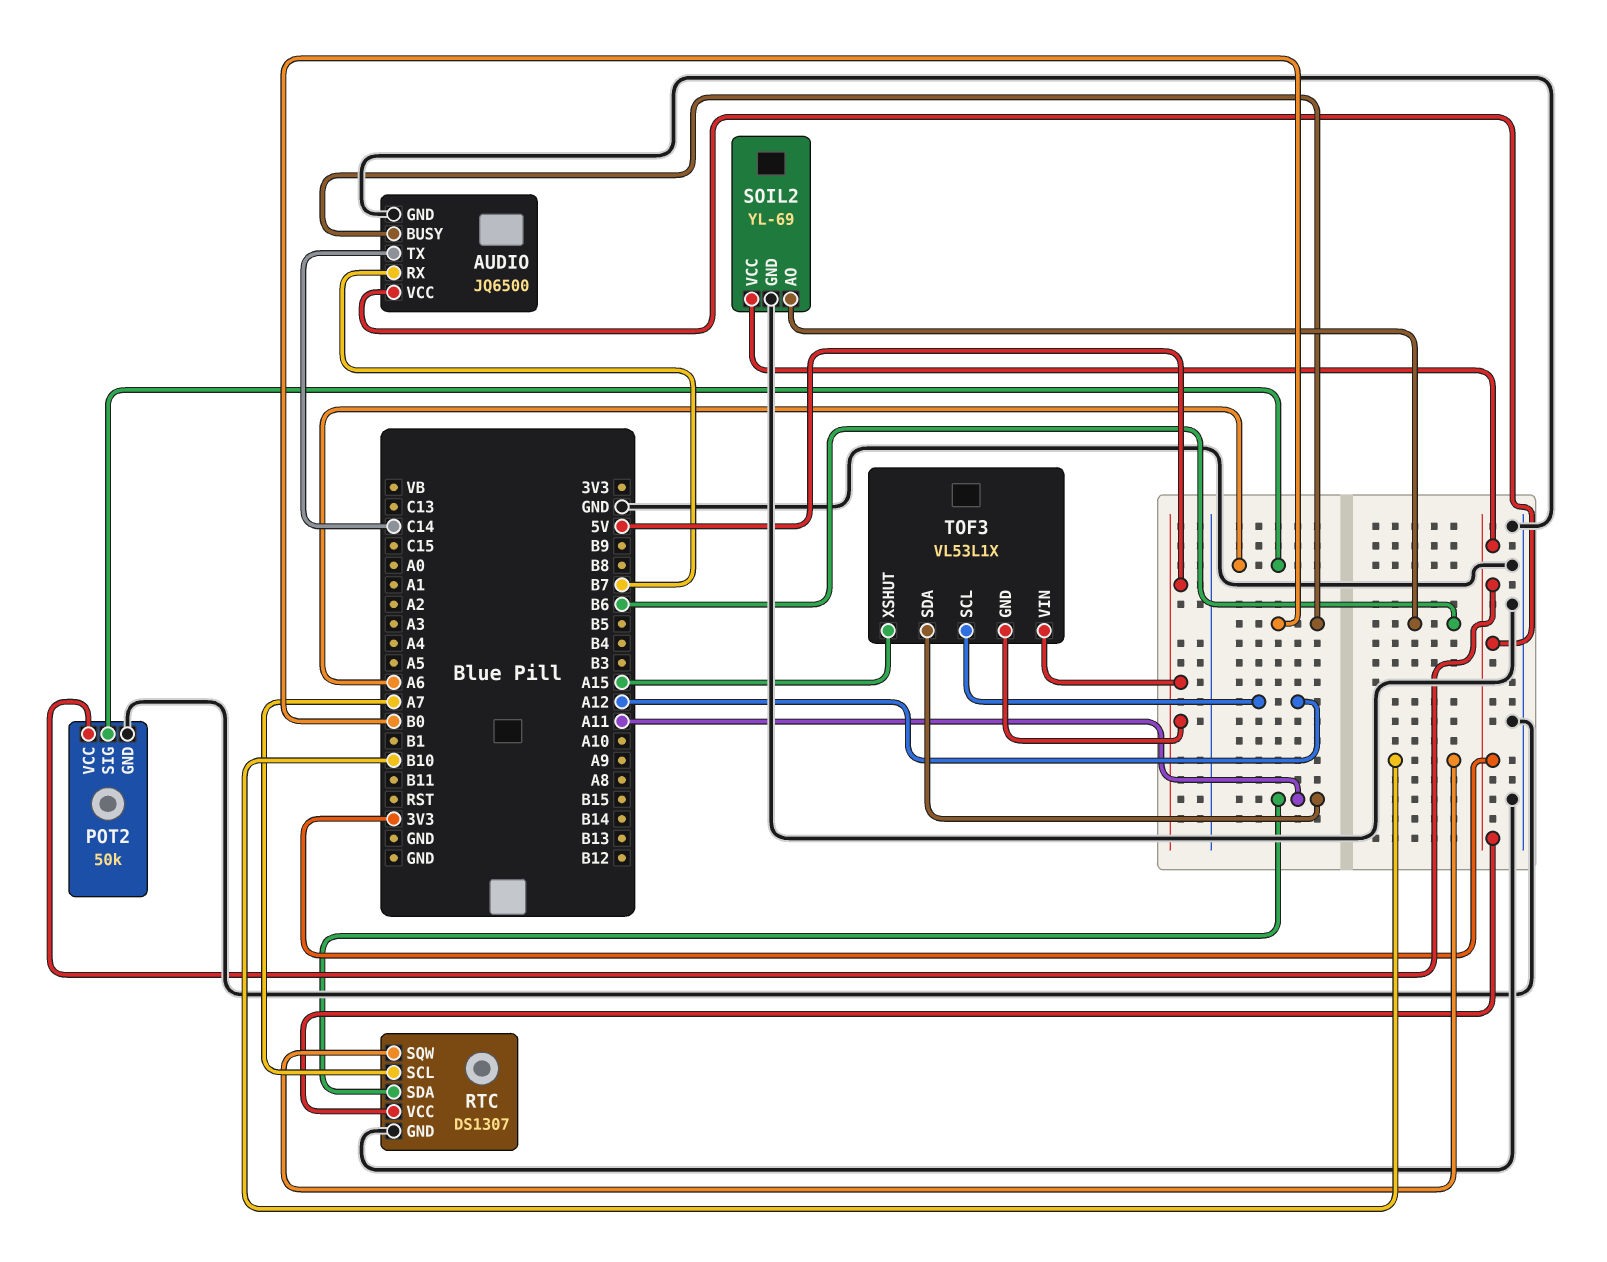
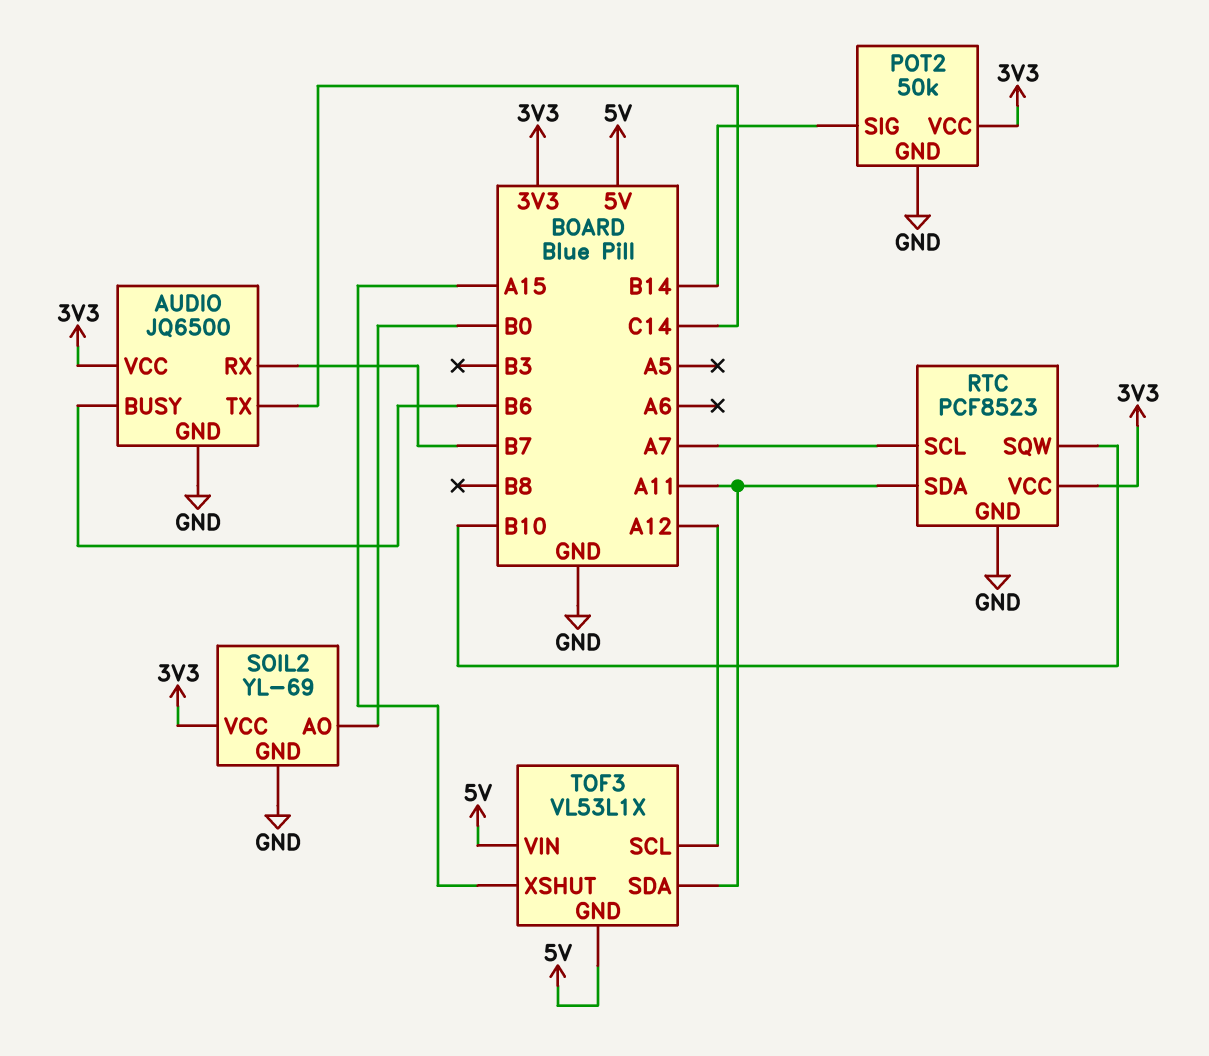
AUDIO pin BUSY: B0 -> B6
POT2 pin SIG: A6 -> B14
RTC: DS1307 -> PCF8523
SOIL2 pin AO: B6 -> B0

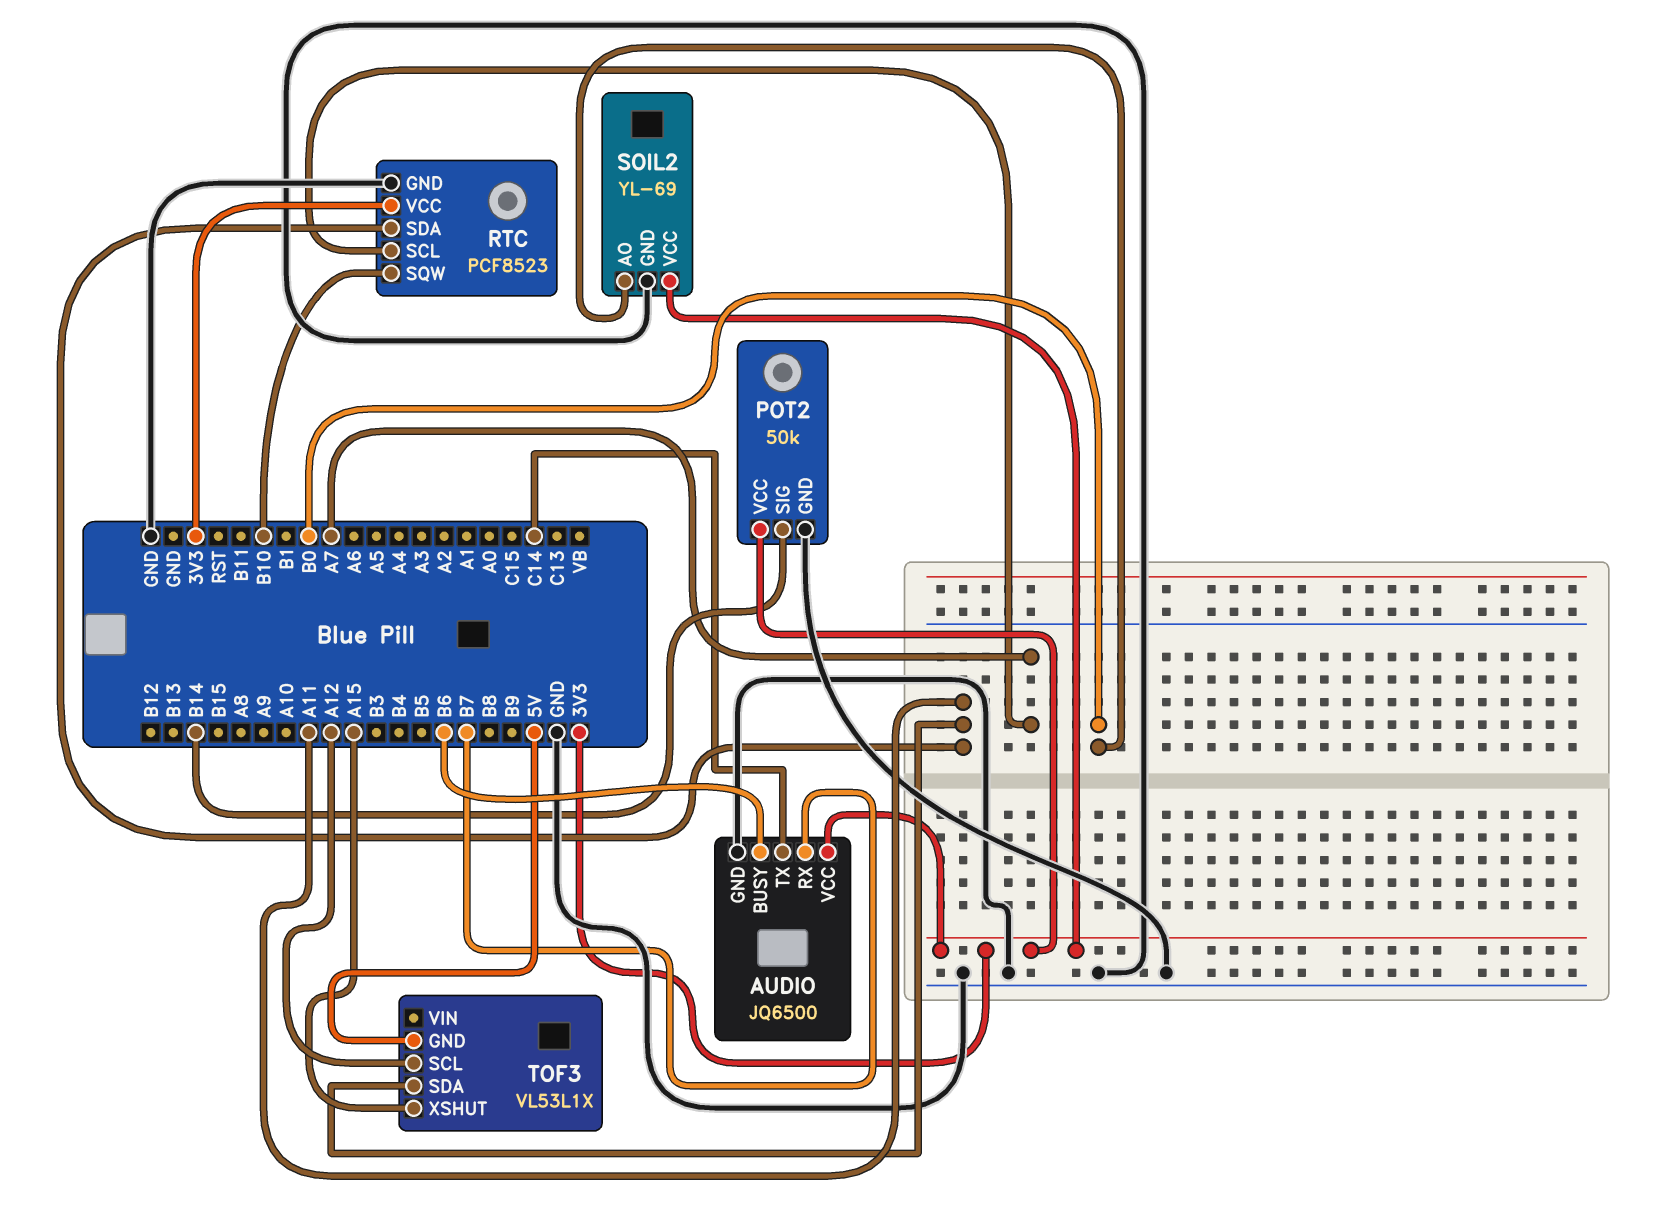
TOF3 pin VIN: 5V -> none

